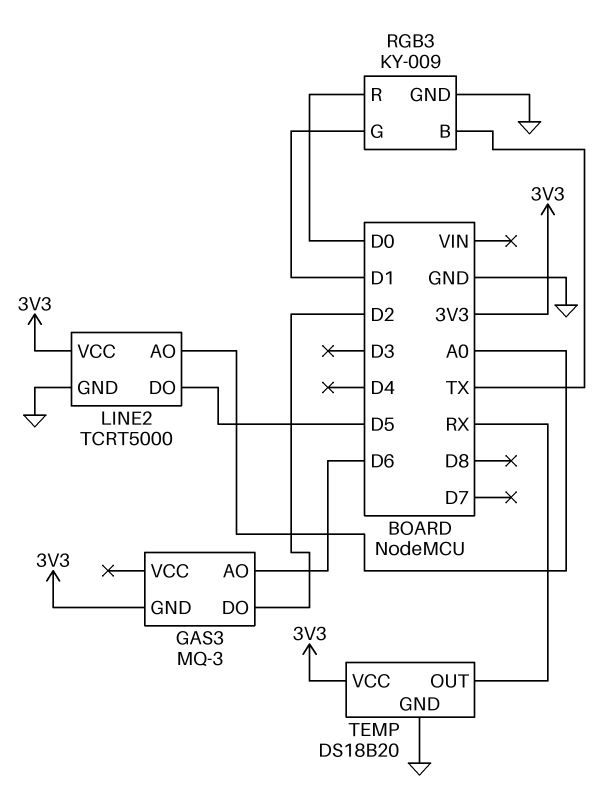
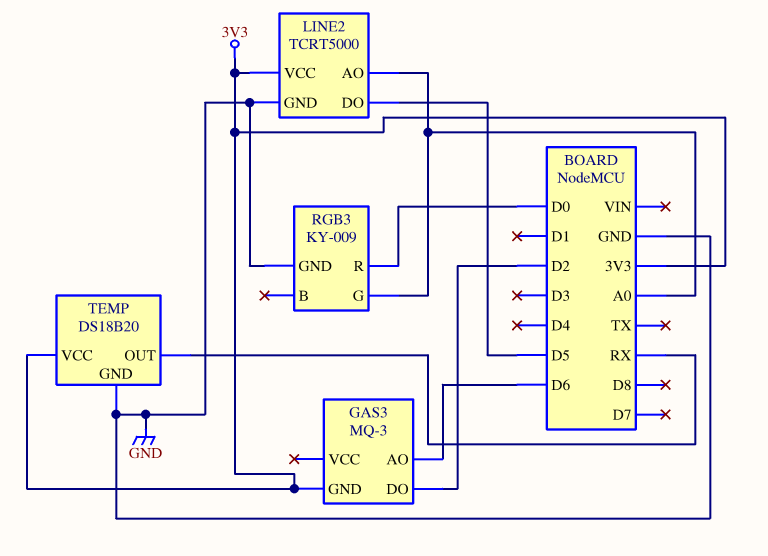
RGB3 pin B: TX -> none
RGB3 pin G: D1 -> A0

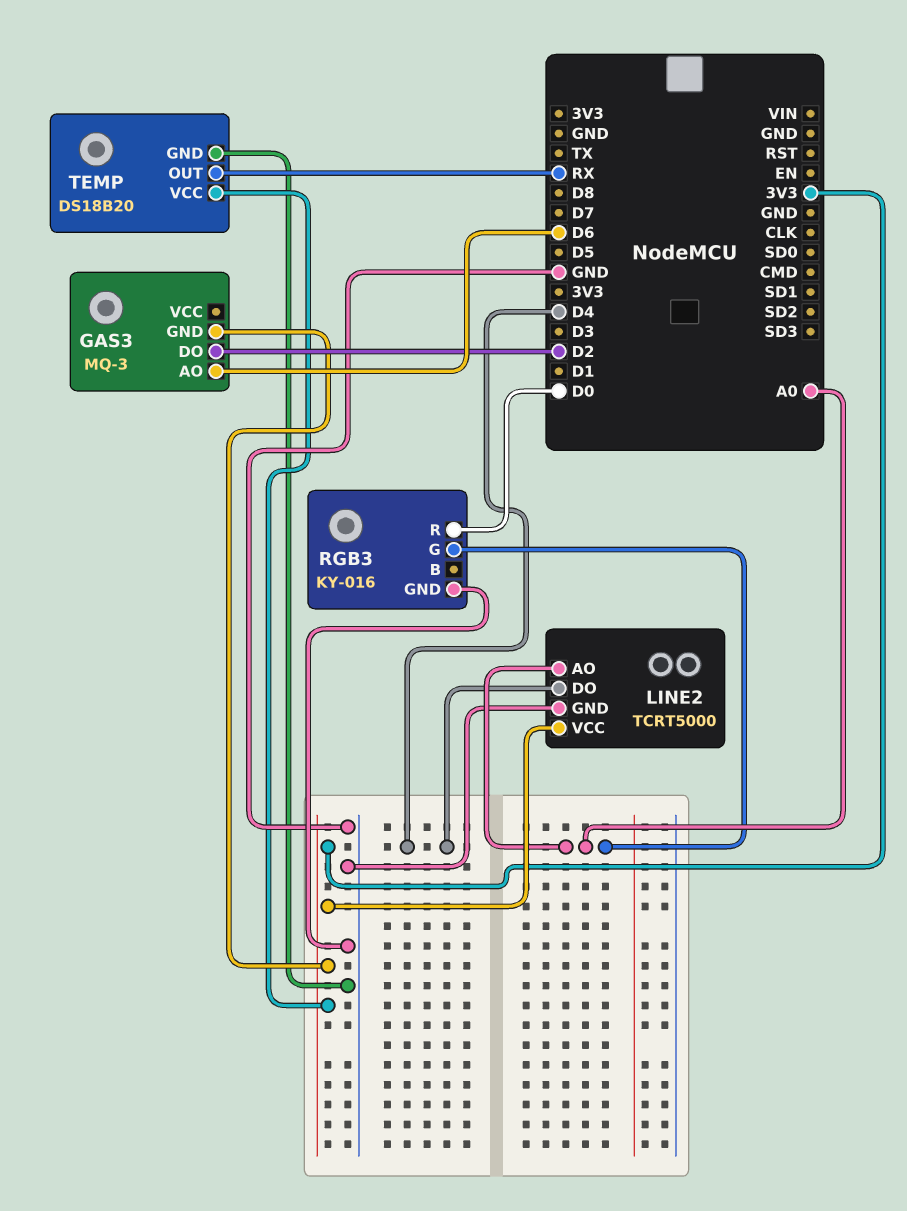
LINE2 pin DO: D5 -> D4
RGB3: KY-009 -> KY-016

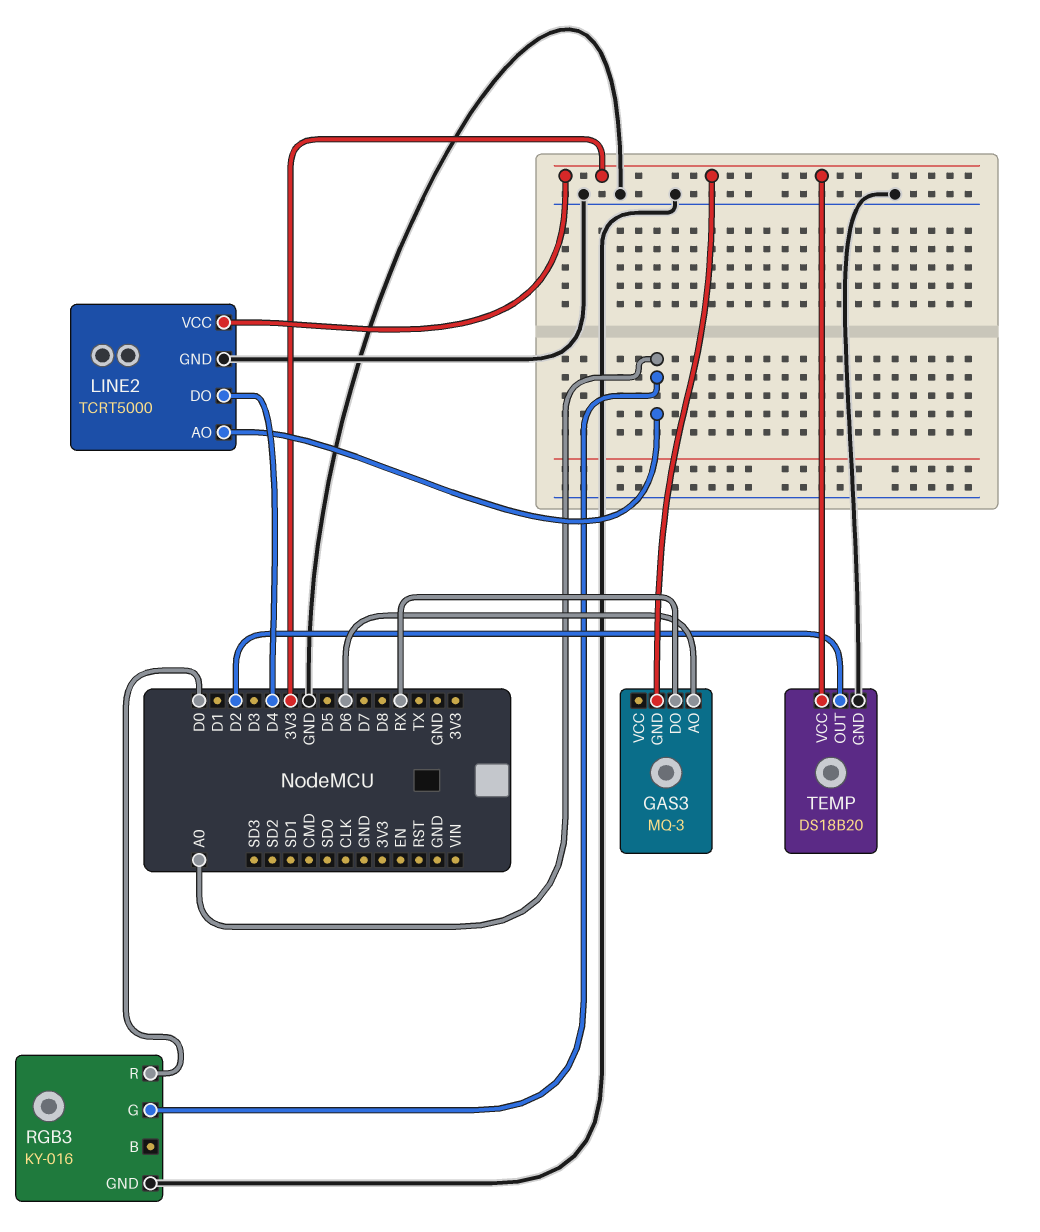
GAS3 pin DO: D2 -> RX
TEMP pin OUT: RX -> D2

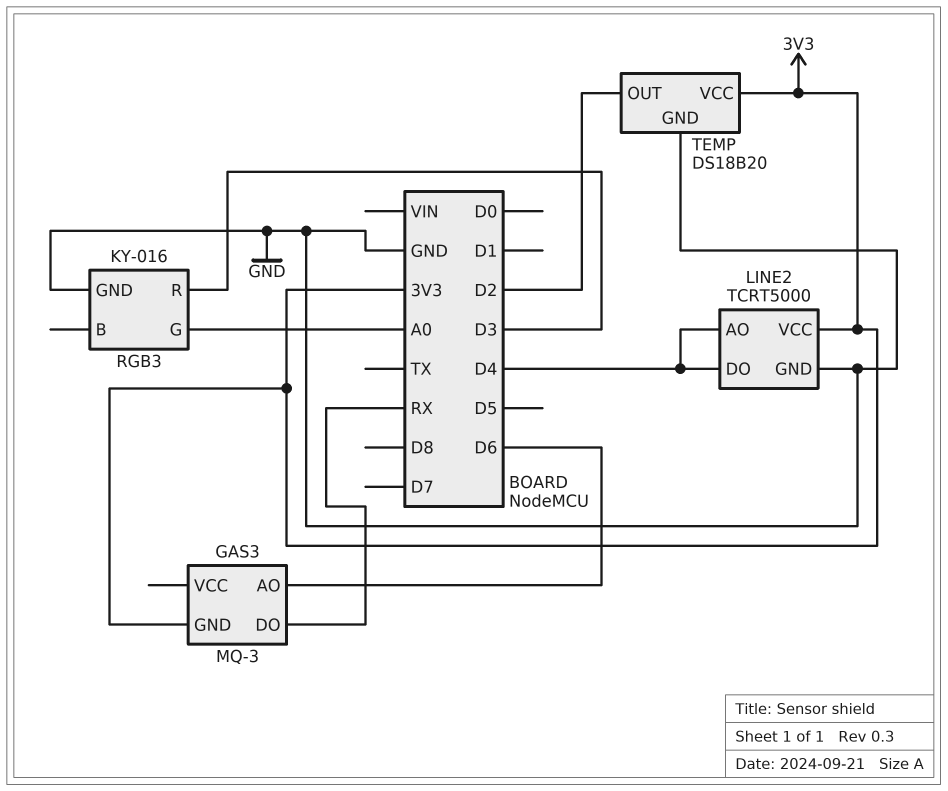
LINE2 pin AO: A0 -> D4
RGB3 pin R: D0 -> D3

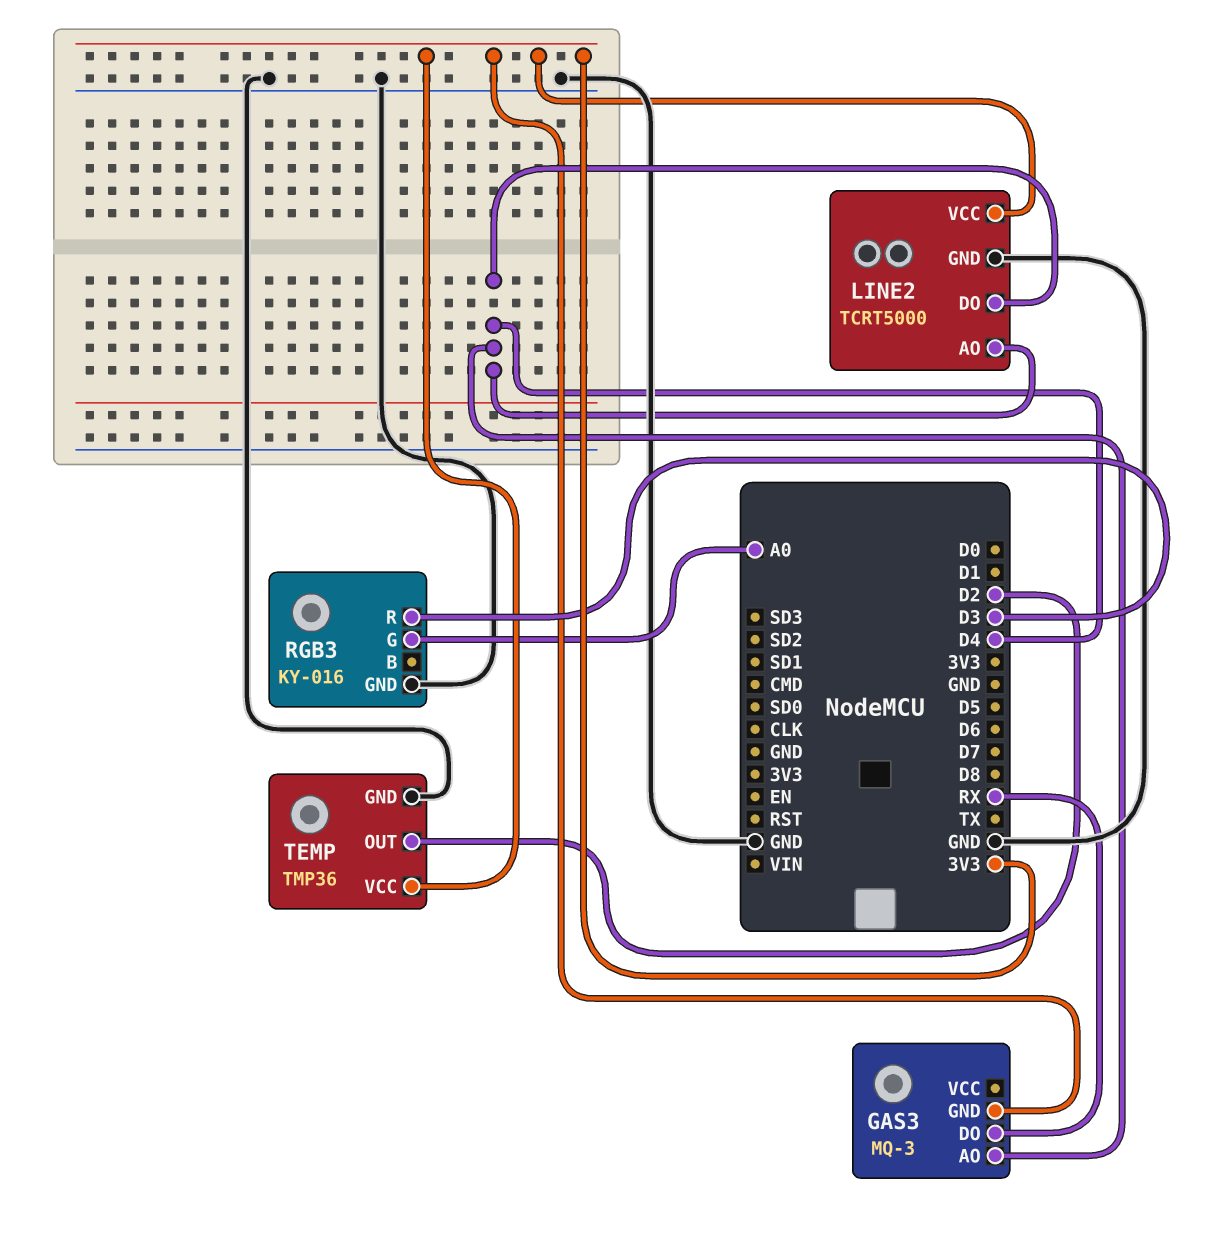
GAS3 pin AO: D6 -> D4
TEMP: DS18B20 -> TMP36

